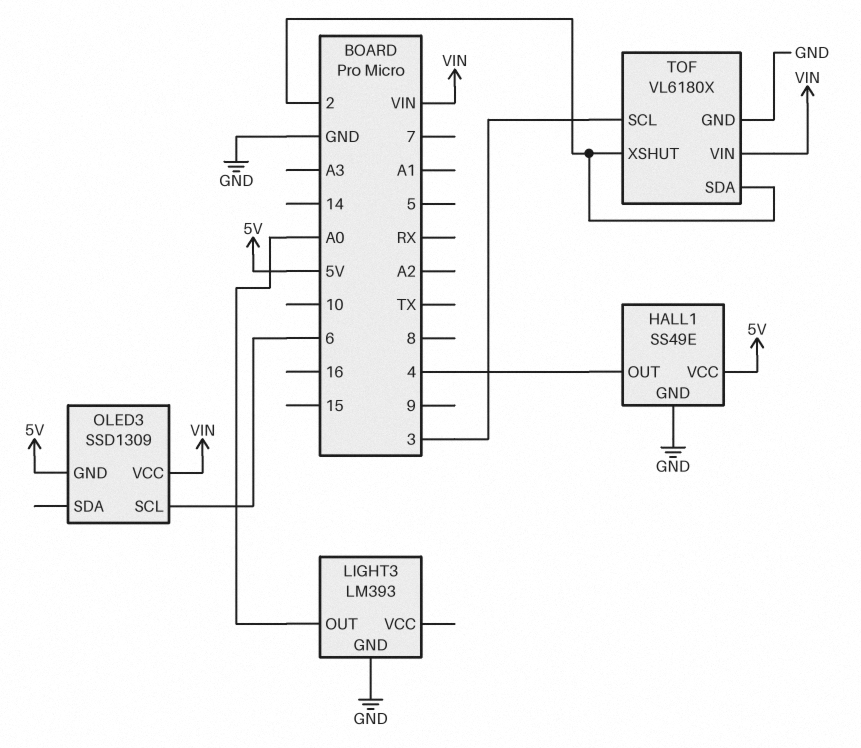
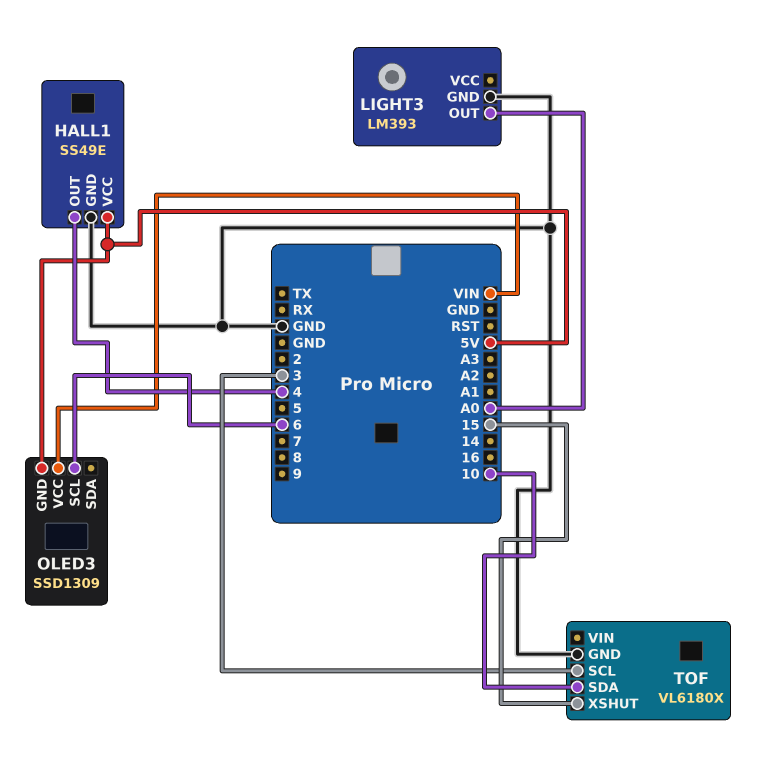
TOF pin SDA: 2 -> 10
TOF pin VIN: VIN -> none
TOF pin XSHUT: 2 -> 15

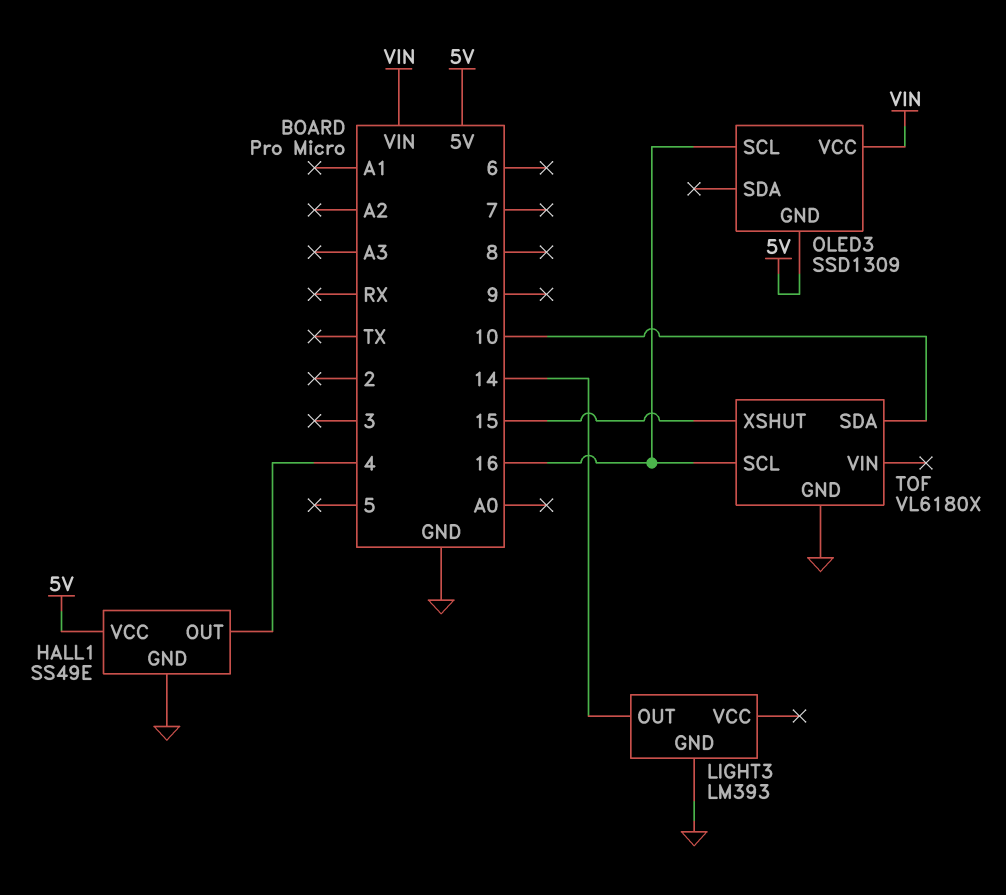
LIGHT3 pin OUT: A0 -> 14
OLED3 pin SCL: 6 -> 16
TOF pin SCL: 3 -> 16

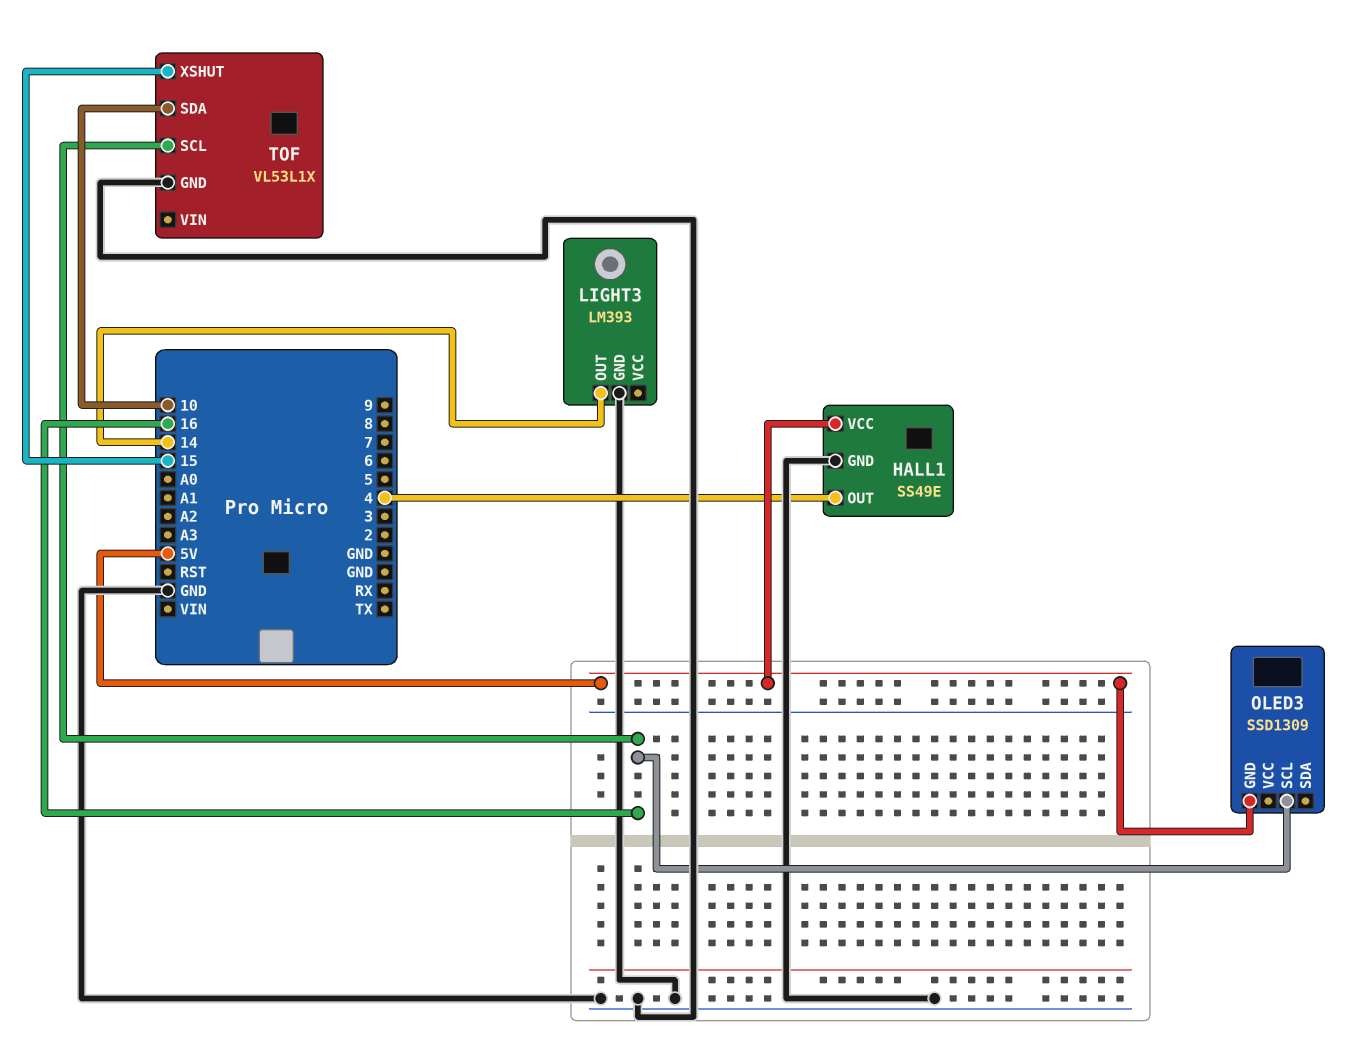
OLED3 pin VCC: VIN -> none
TOF: VL6180X -> VL53L1X

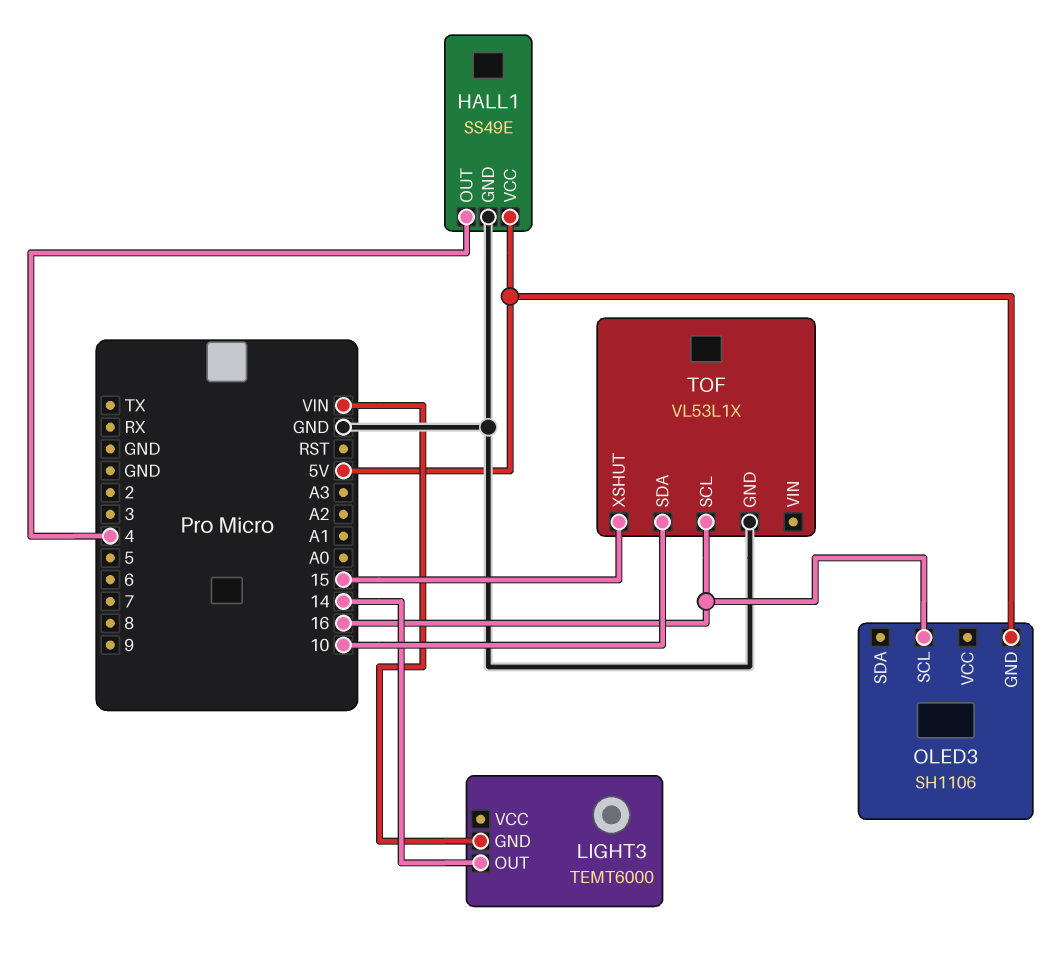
LIGHT3: LM393 -> TEMT6000
LIGHT3 pin GND: GND -> VIN
OLED3: SSD1309 -> SH1106

